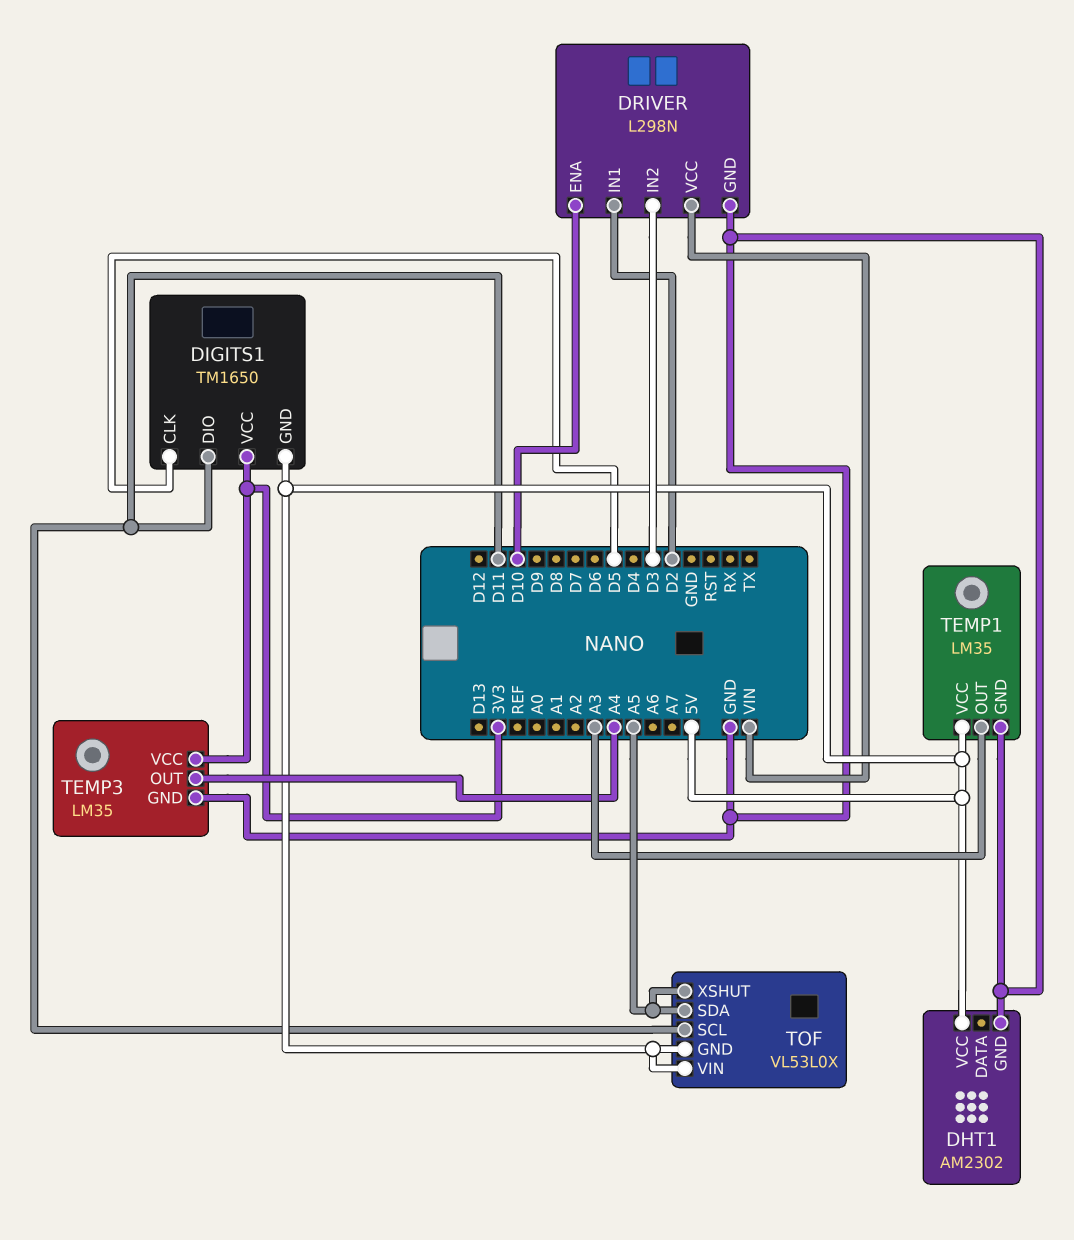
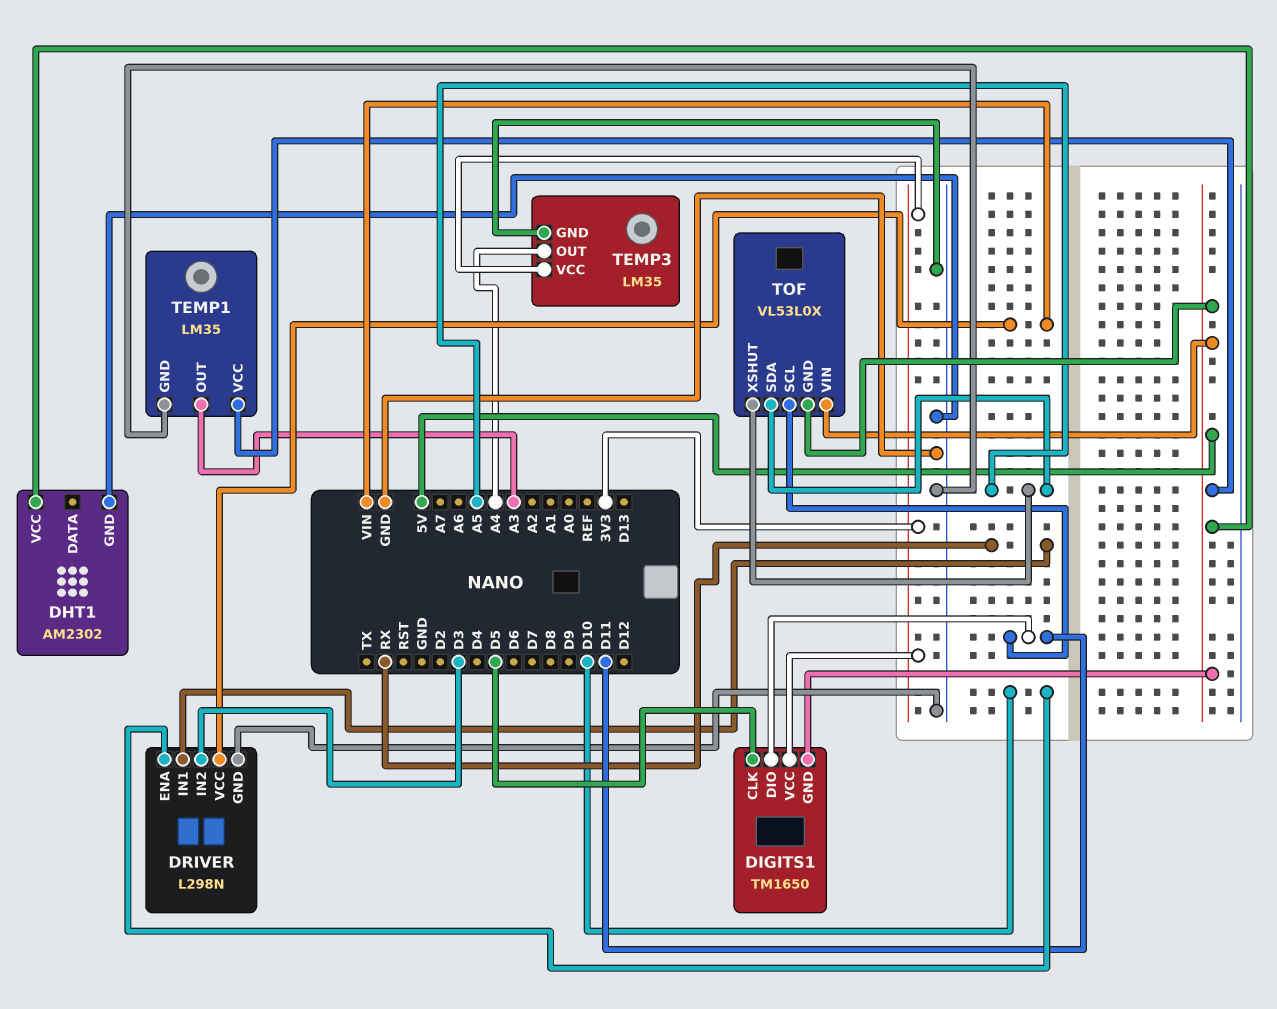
DRIVER pin IN1: D2 -> RX

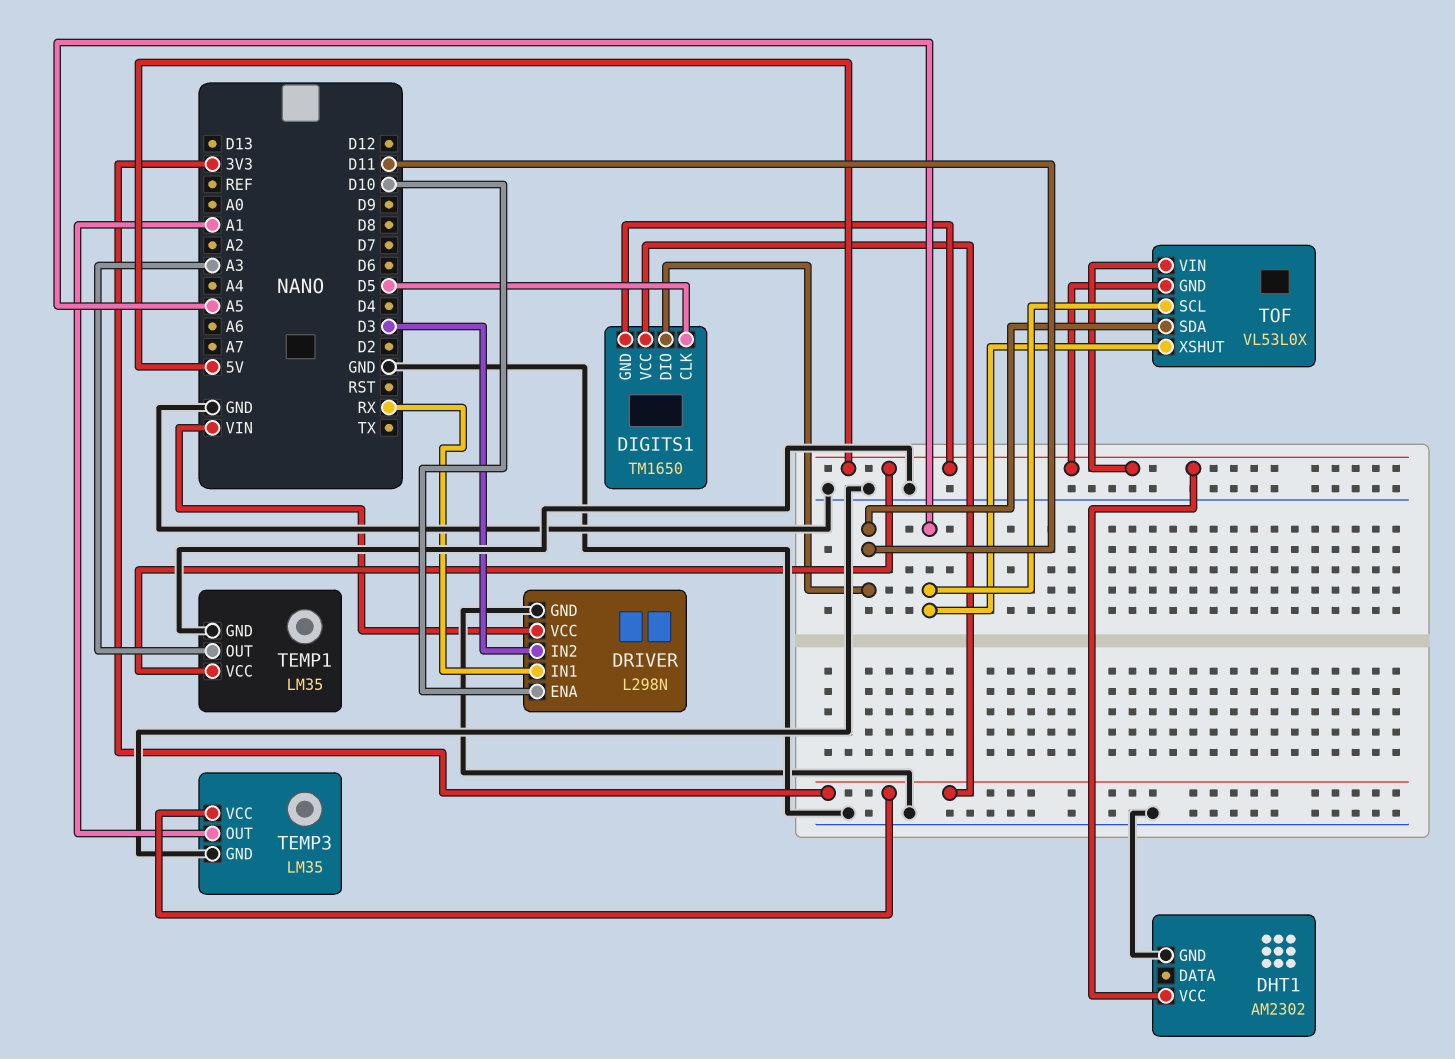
TEMP3 pin OUT: A4 -> A1
TOF pin SCL: D11 -> A5
TOF pin SDA: A5 -> D11

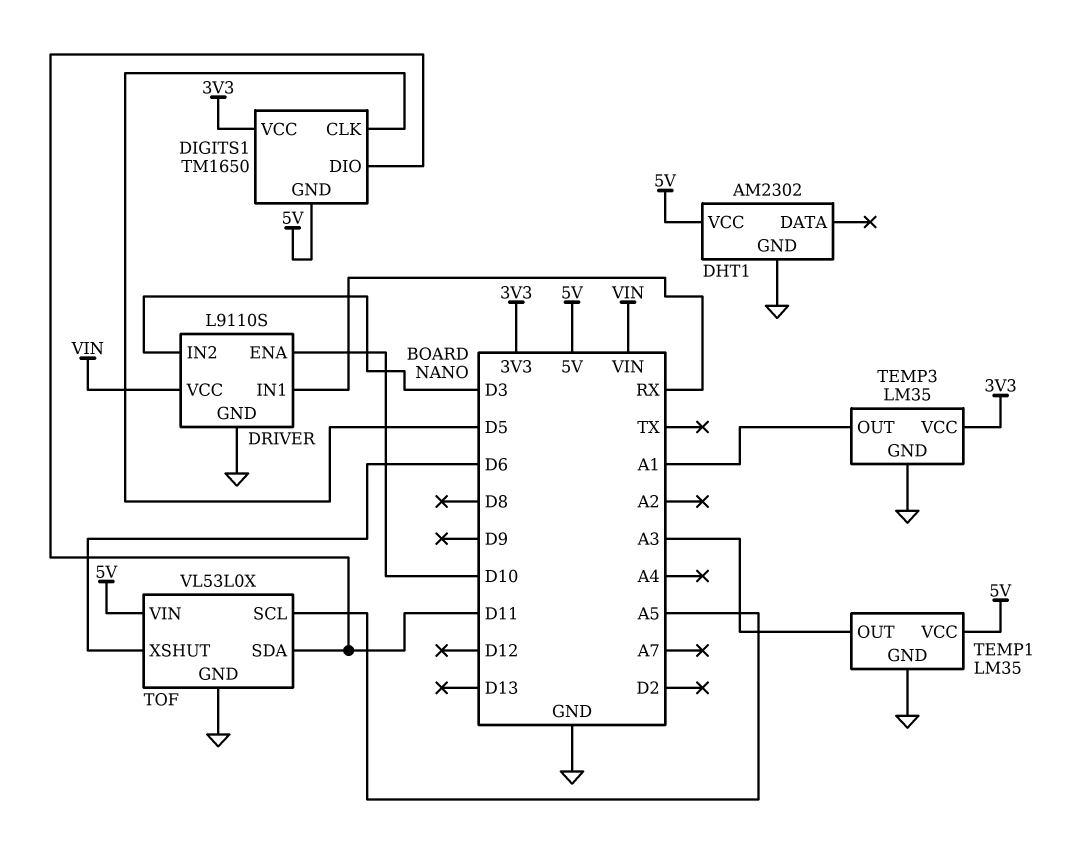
DRIVER: L298N -> L9110S
TOF pin GND: 5V -> GND
TOF pin XSHUT: A5 -> D6

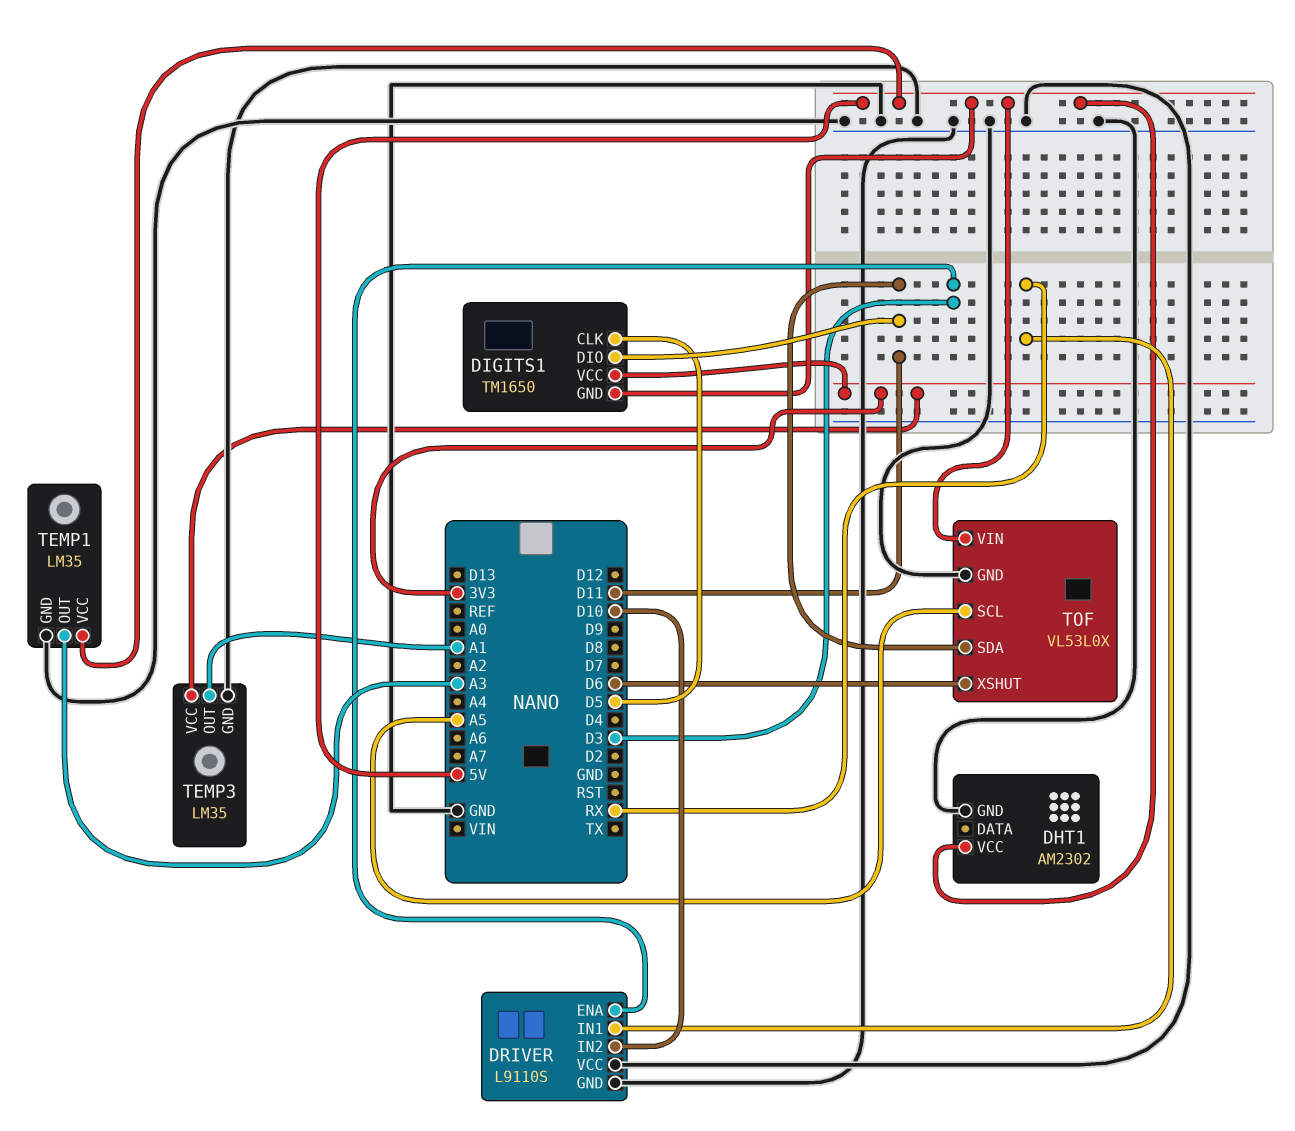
DRIVER pin ENA: D10 -> D3
DRIVER pin IN2: D3 -> D10
DRIVER pin VCC: VIN -> GND

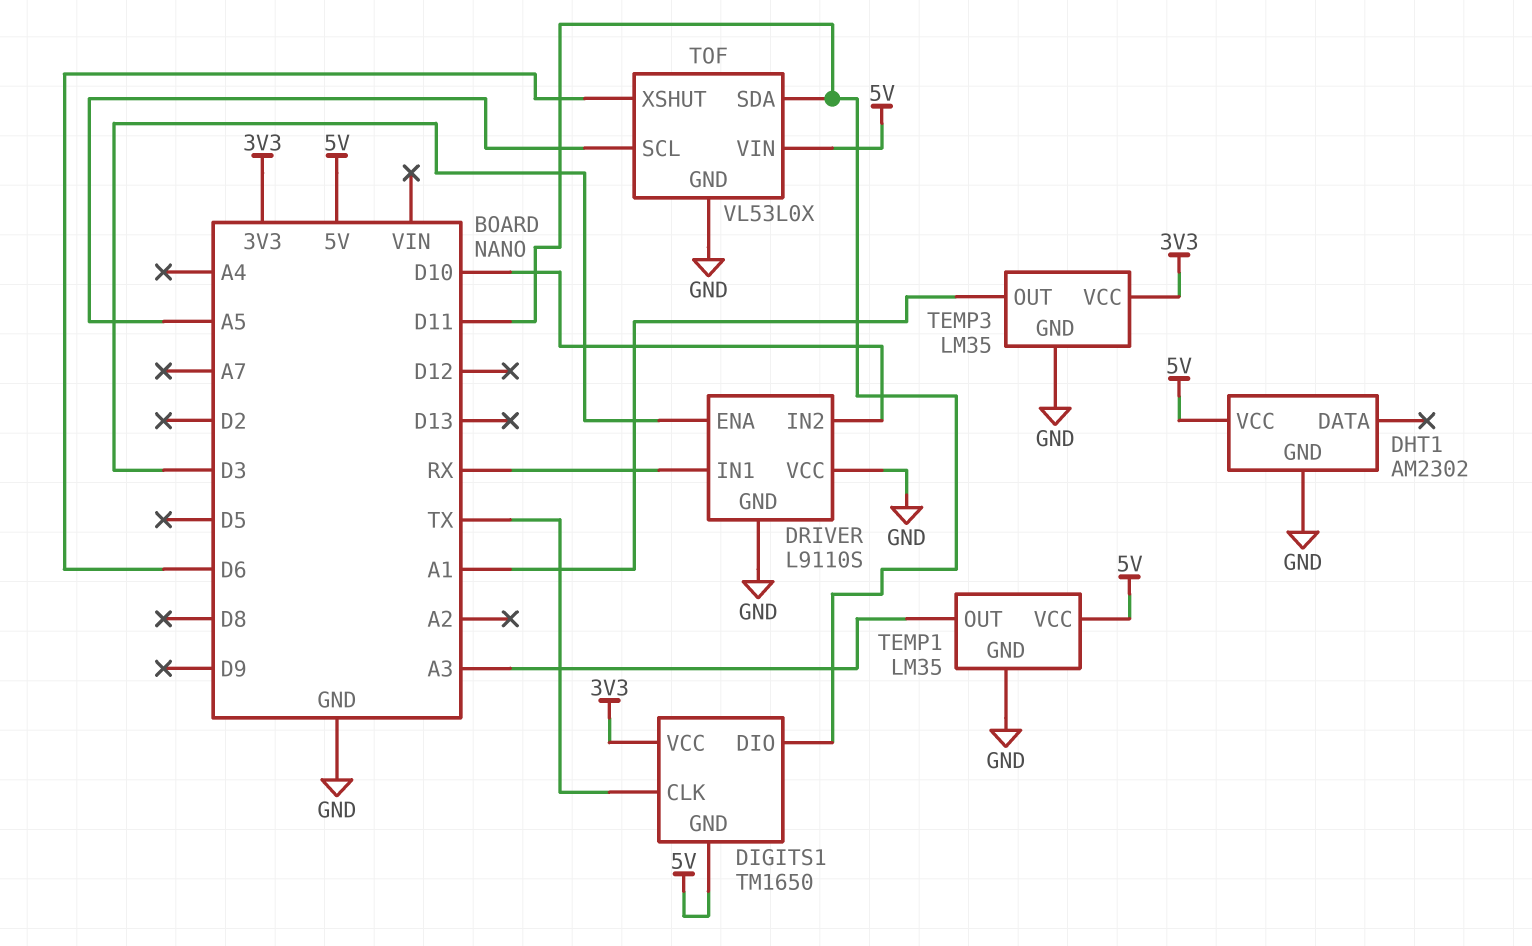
DIGITS1 pin CLK: D5 -> TX

